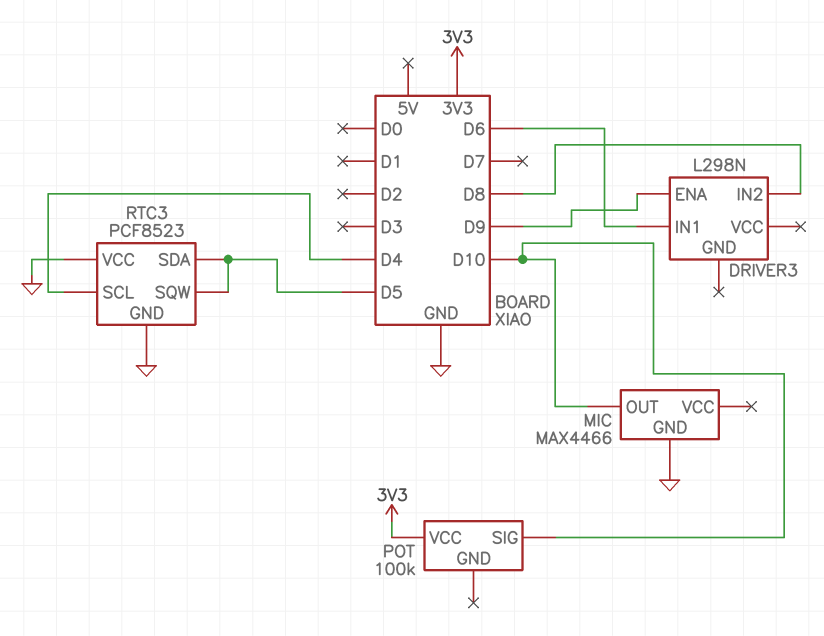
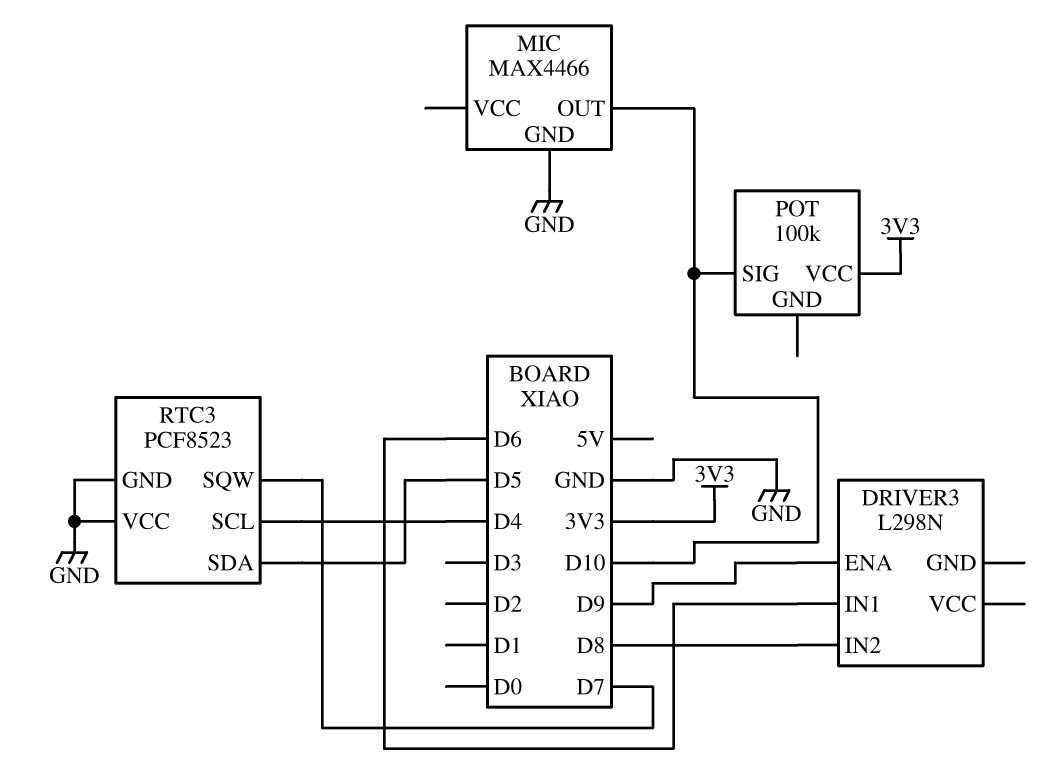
RTC3 pin SQW: D5 -> D7

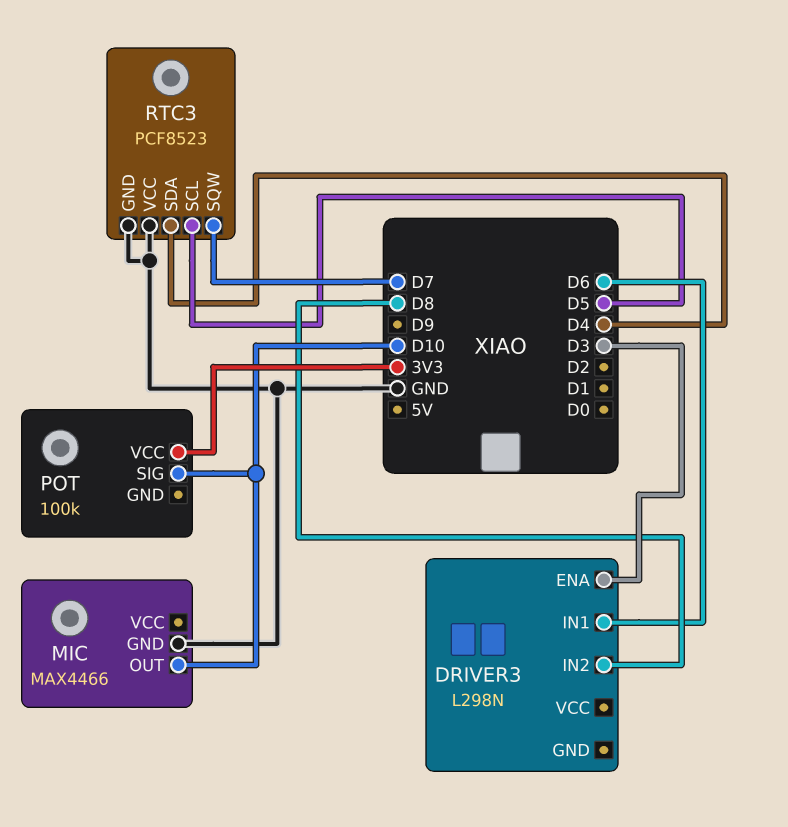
DRIVER3 pin ENA: D9 -> D3
RTC3 pin SCL: D4 -> D5
RTC3 pin SDA: D5 -> D4

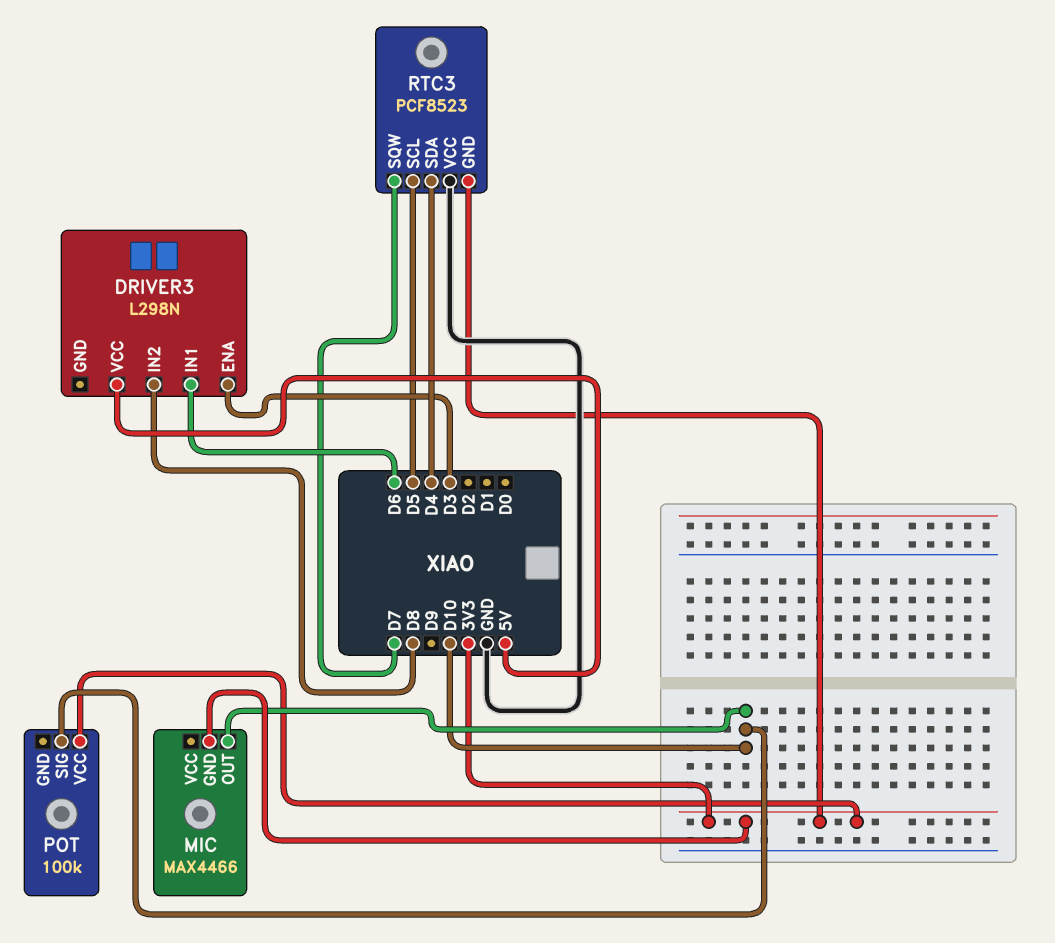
DRIVER3 pin VCC: none -> 5V
MIC pin GND: GND -> 3V3
RTC3 pin GND: GND -> 3V3

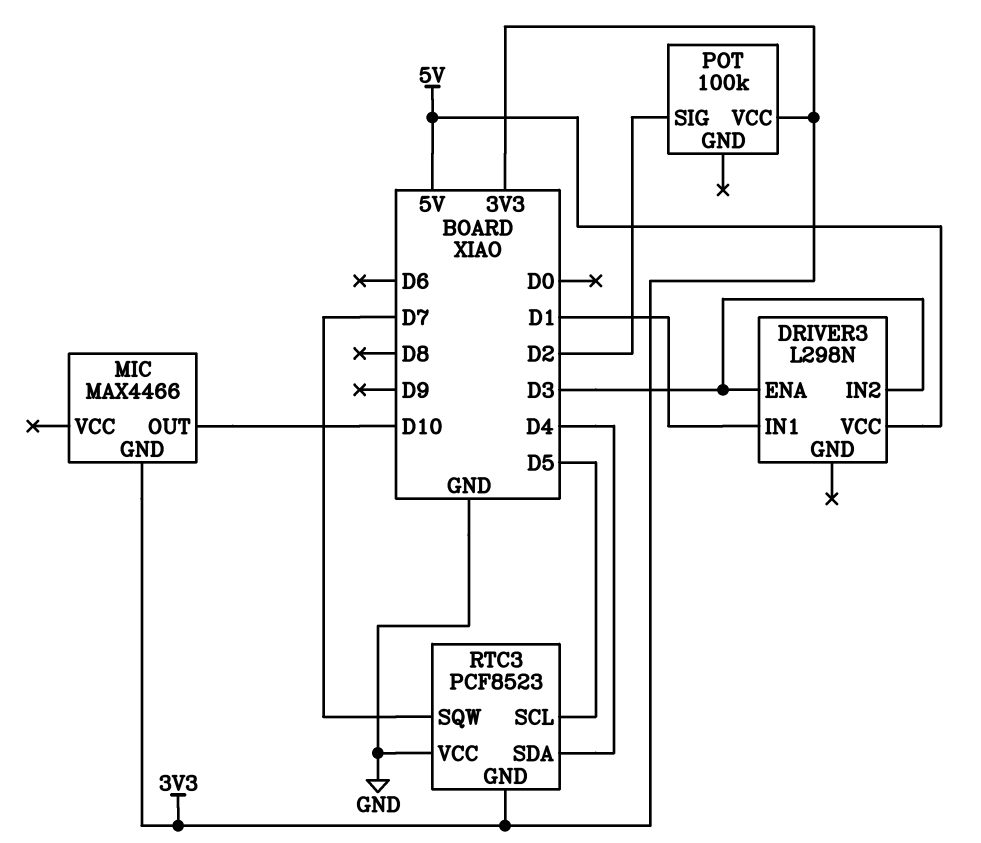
DRIVER3 pin IN1: D6 -> D1
DRIVER3 pin IN2: D8 -> D3
POT pin SIG: D10 -> D2

